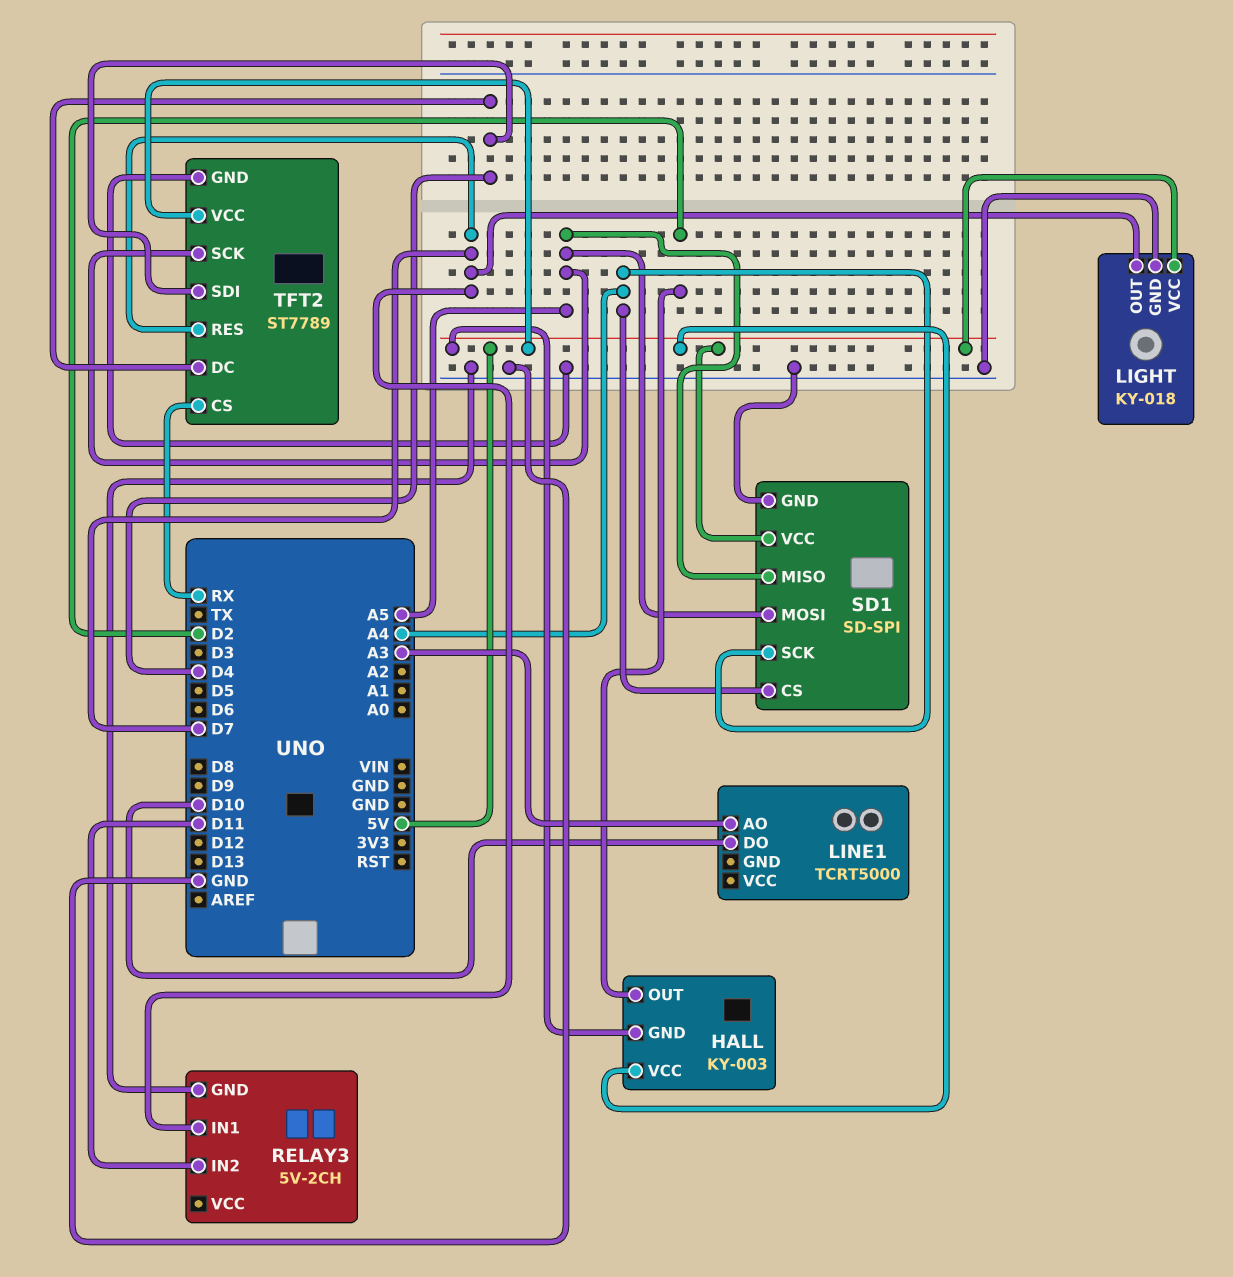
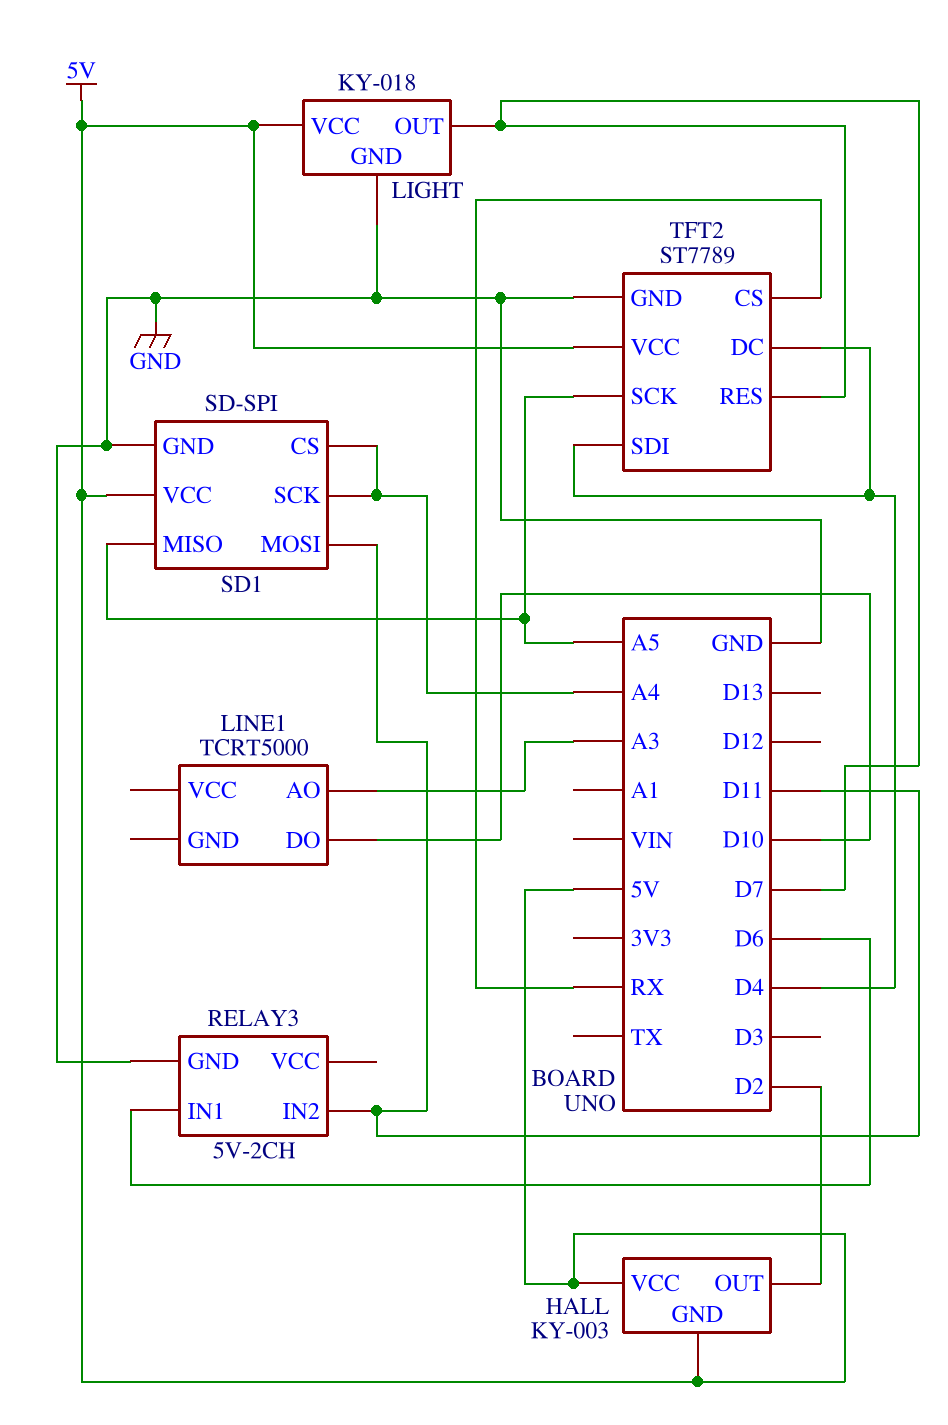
RELAY3 pin IN1: D7 -> D6
SD1 pin MOSI: A5 -> D11

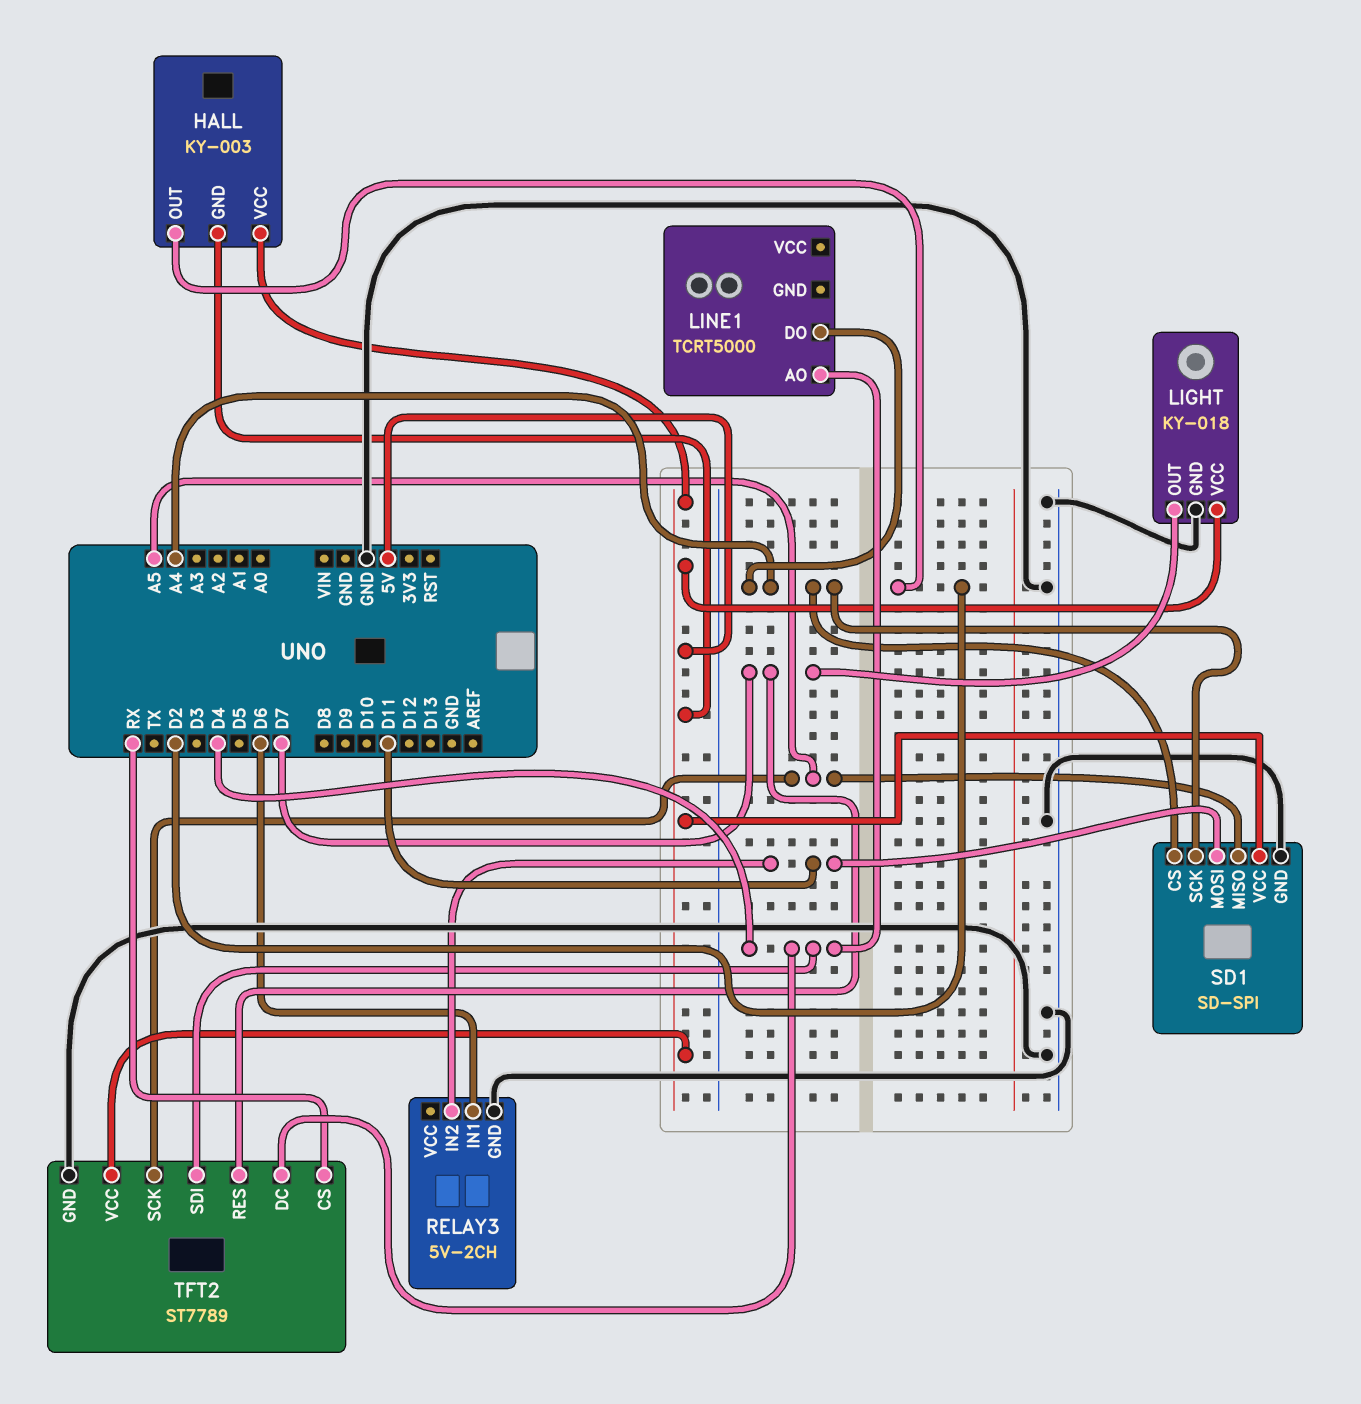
LINE1 pin AO: A3 -> D4
LINE1 pin DO: D10 -> A4

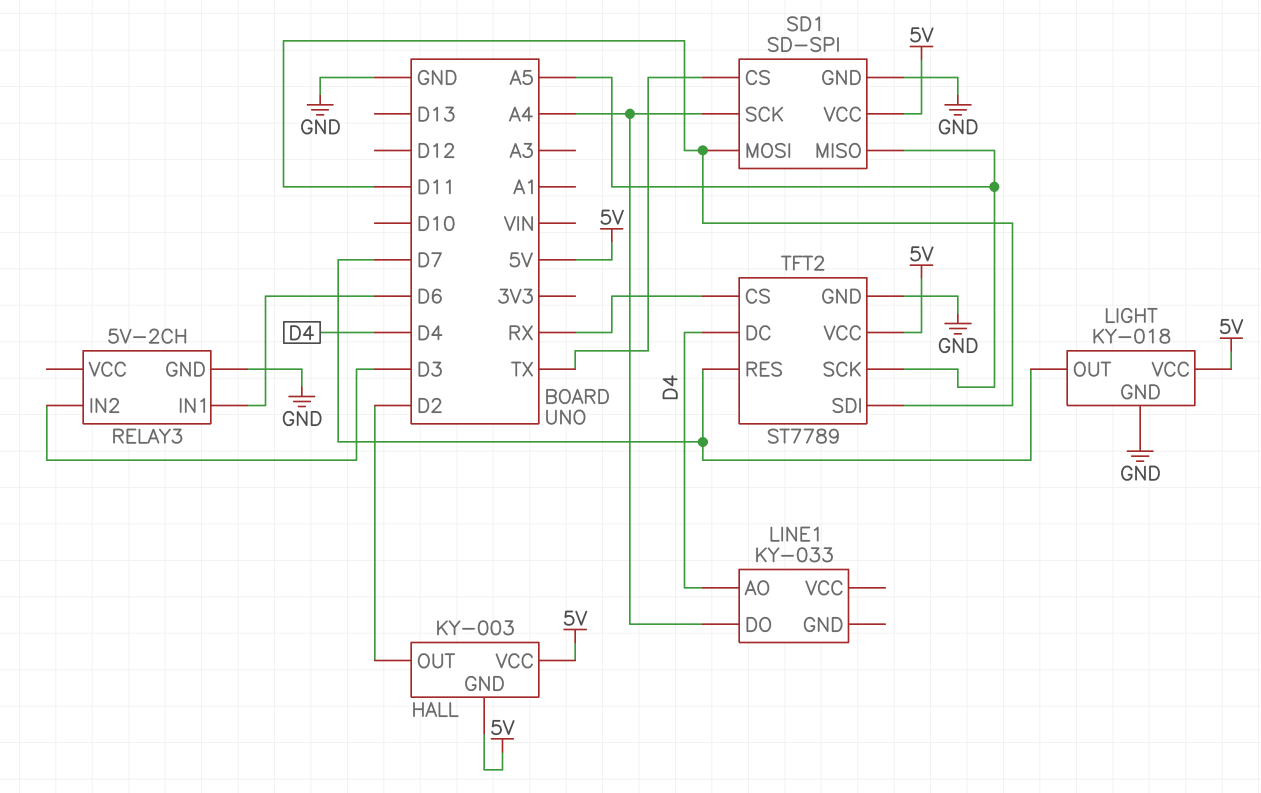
LINE1: TCRT5000 -> KY-033
RELAY3 pin IN2: D11 -> D3
SD1 pin CS: A4 -> TX
TFT2 pin SDI: D4 -> D11

